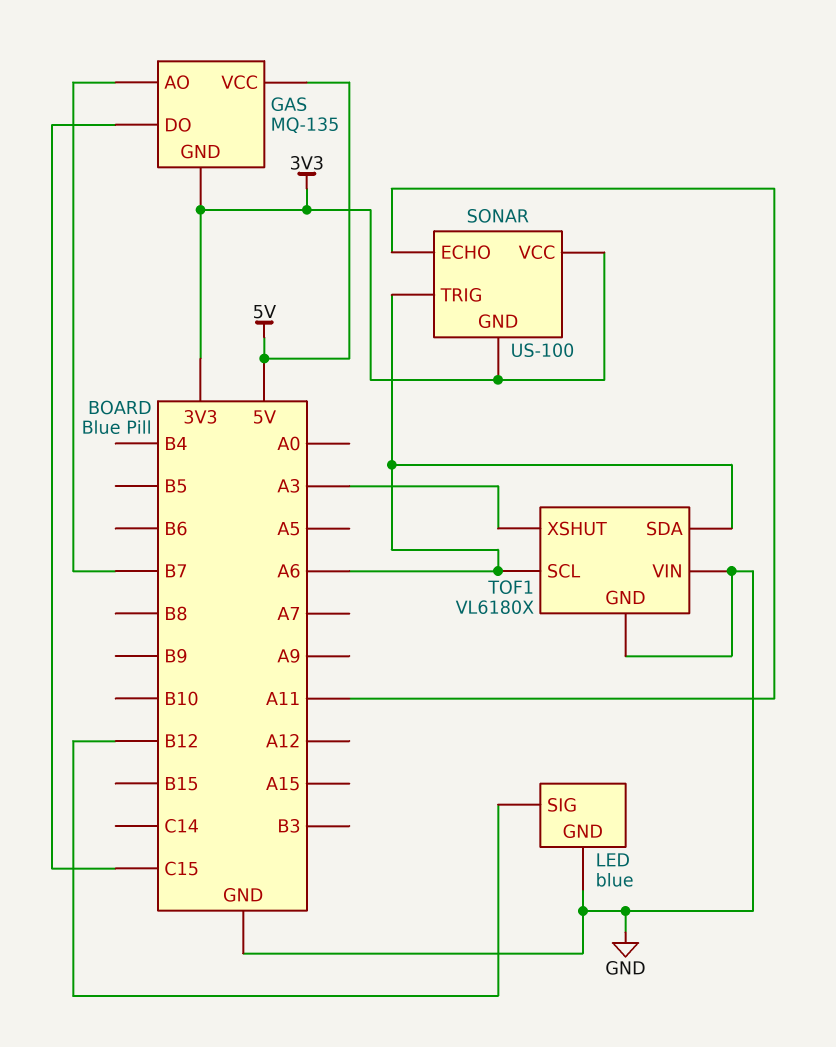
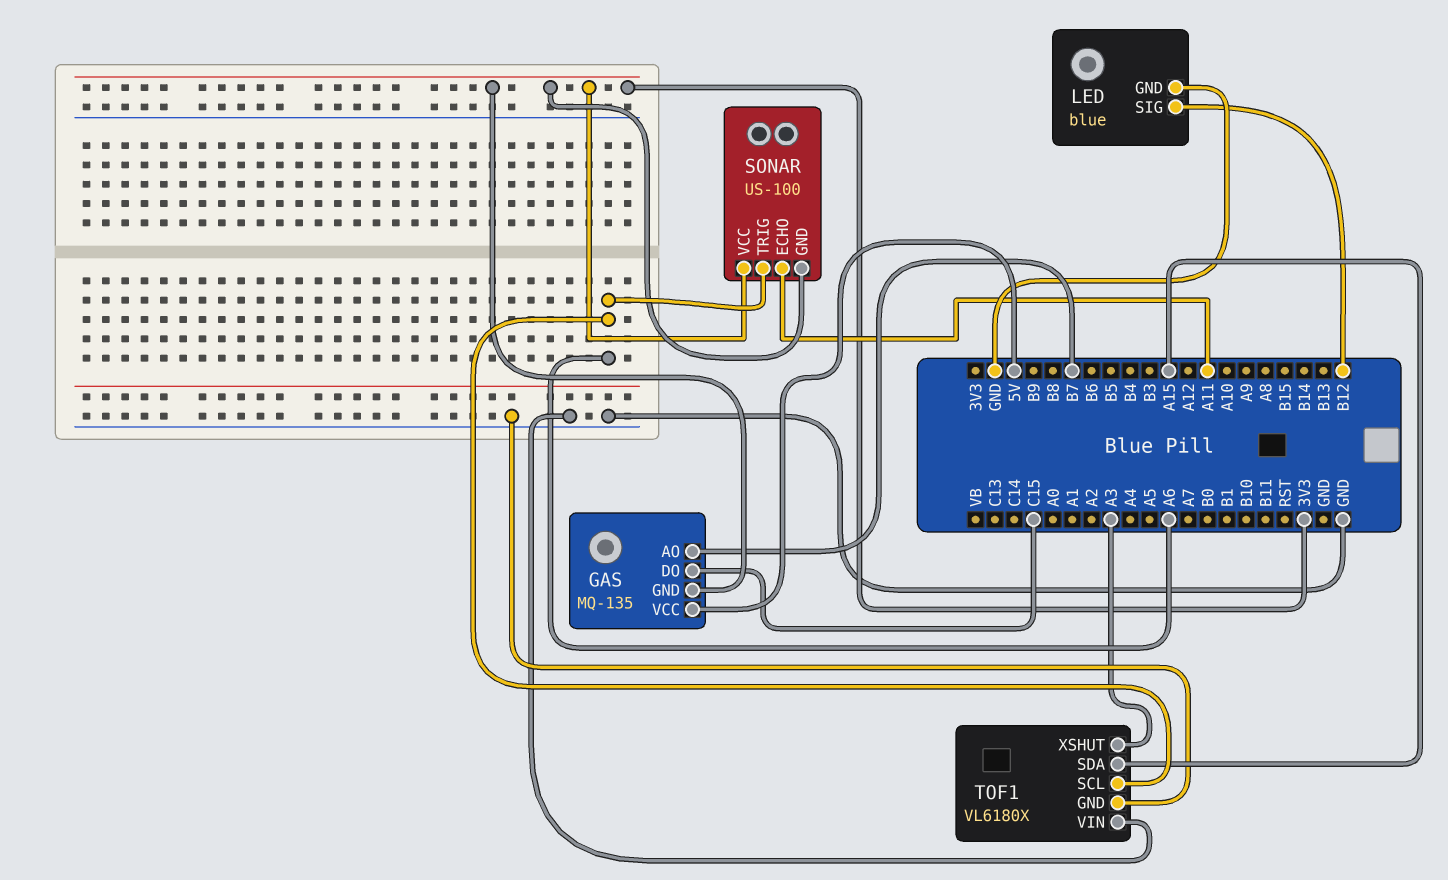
TOF1 pin SDA: A6 -> A15

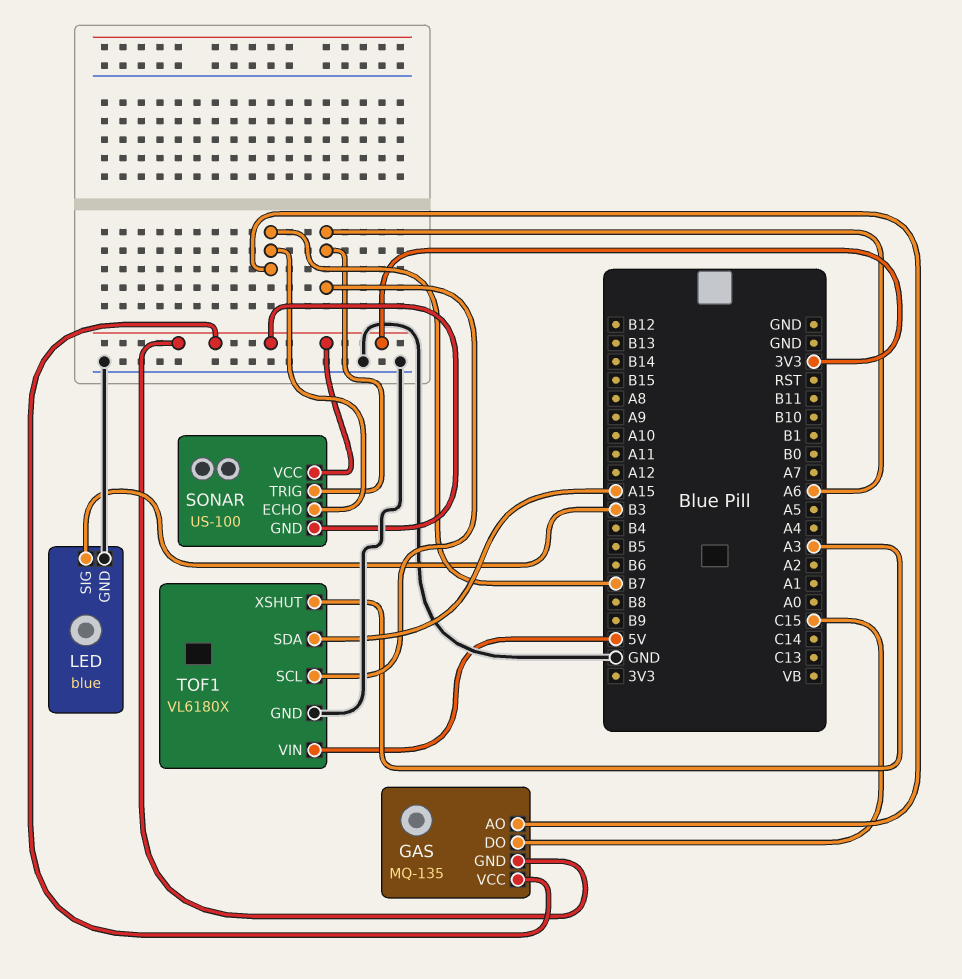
GAS pin VCC: 5V -> 3V3
LED pin SIG: B12 -> B3
SONAR pin ECHO: A11 -> B7
TOF1 pin VIN: GND -> 5V

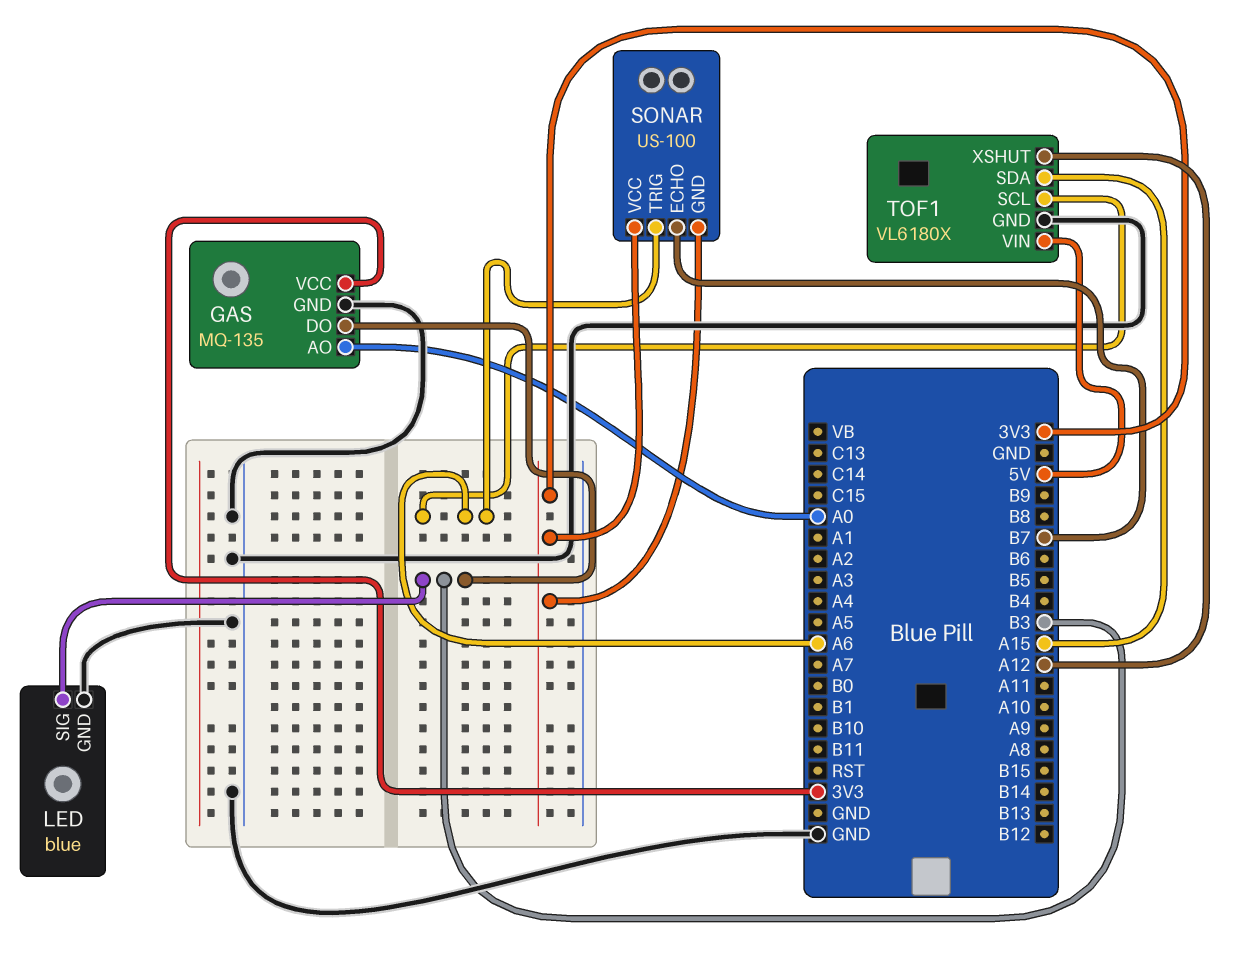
GAS pin AO: B7 -> A0
GAS pin DO: C15 -> B3
GAS pin GND: 3V3 -> GND
TOF1 pin XSHUT: A3 -> A12

